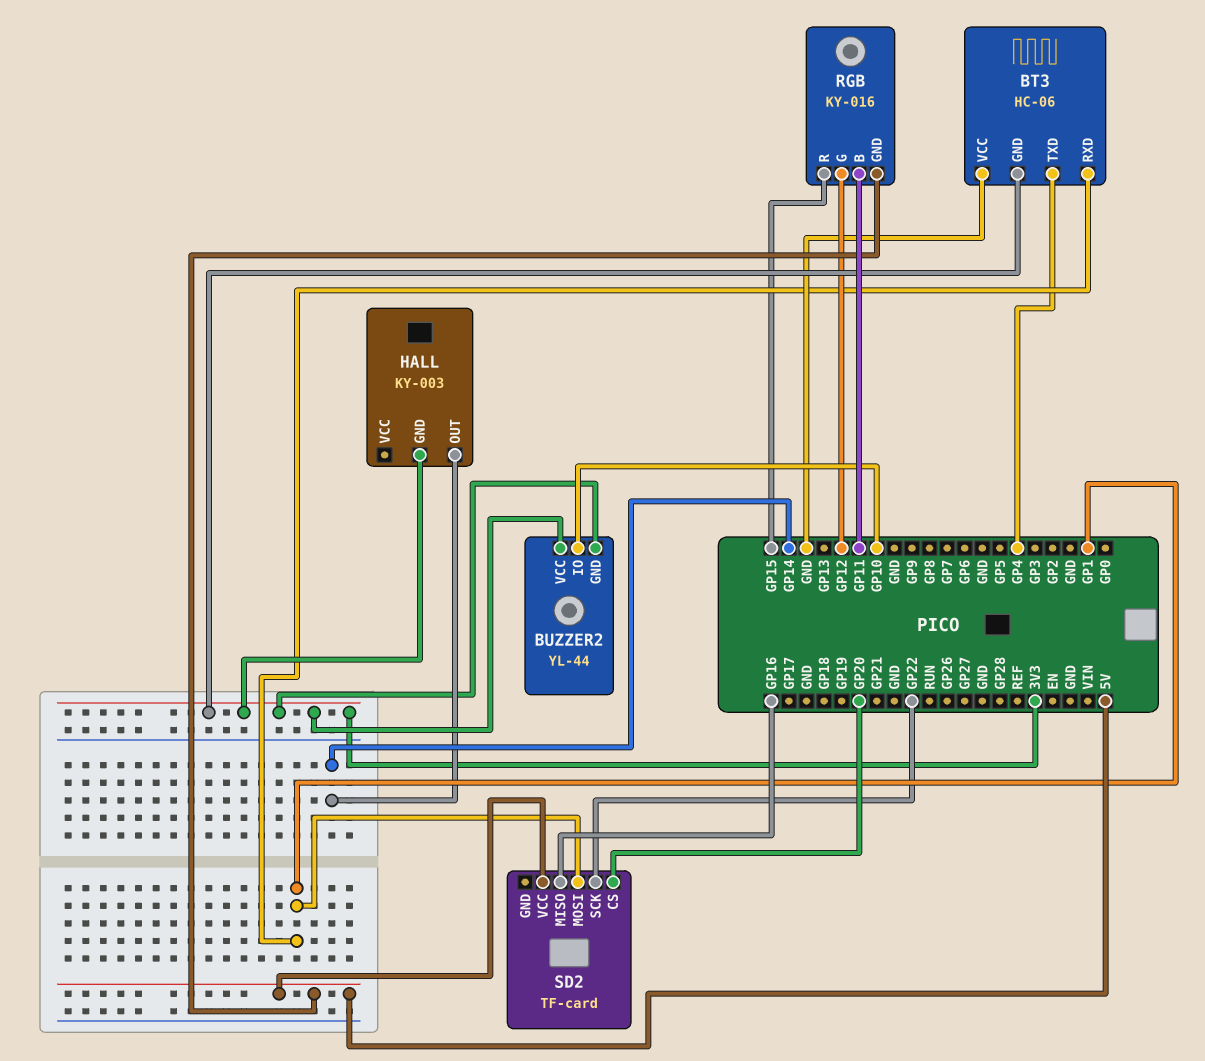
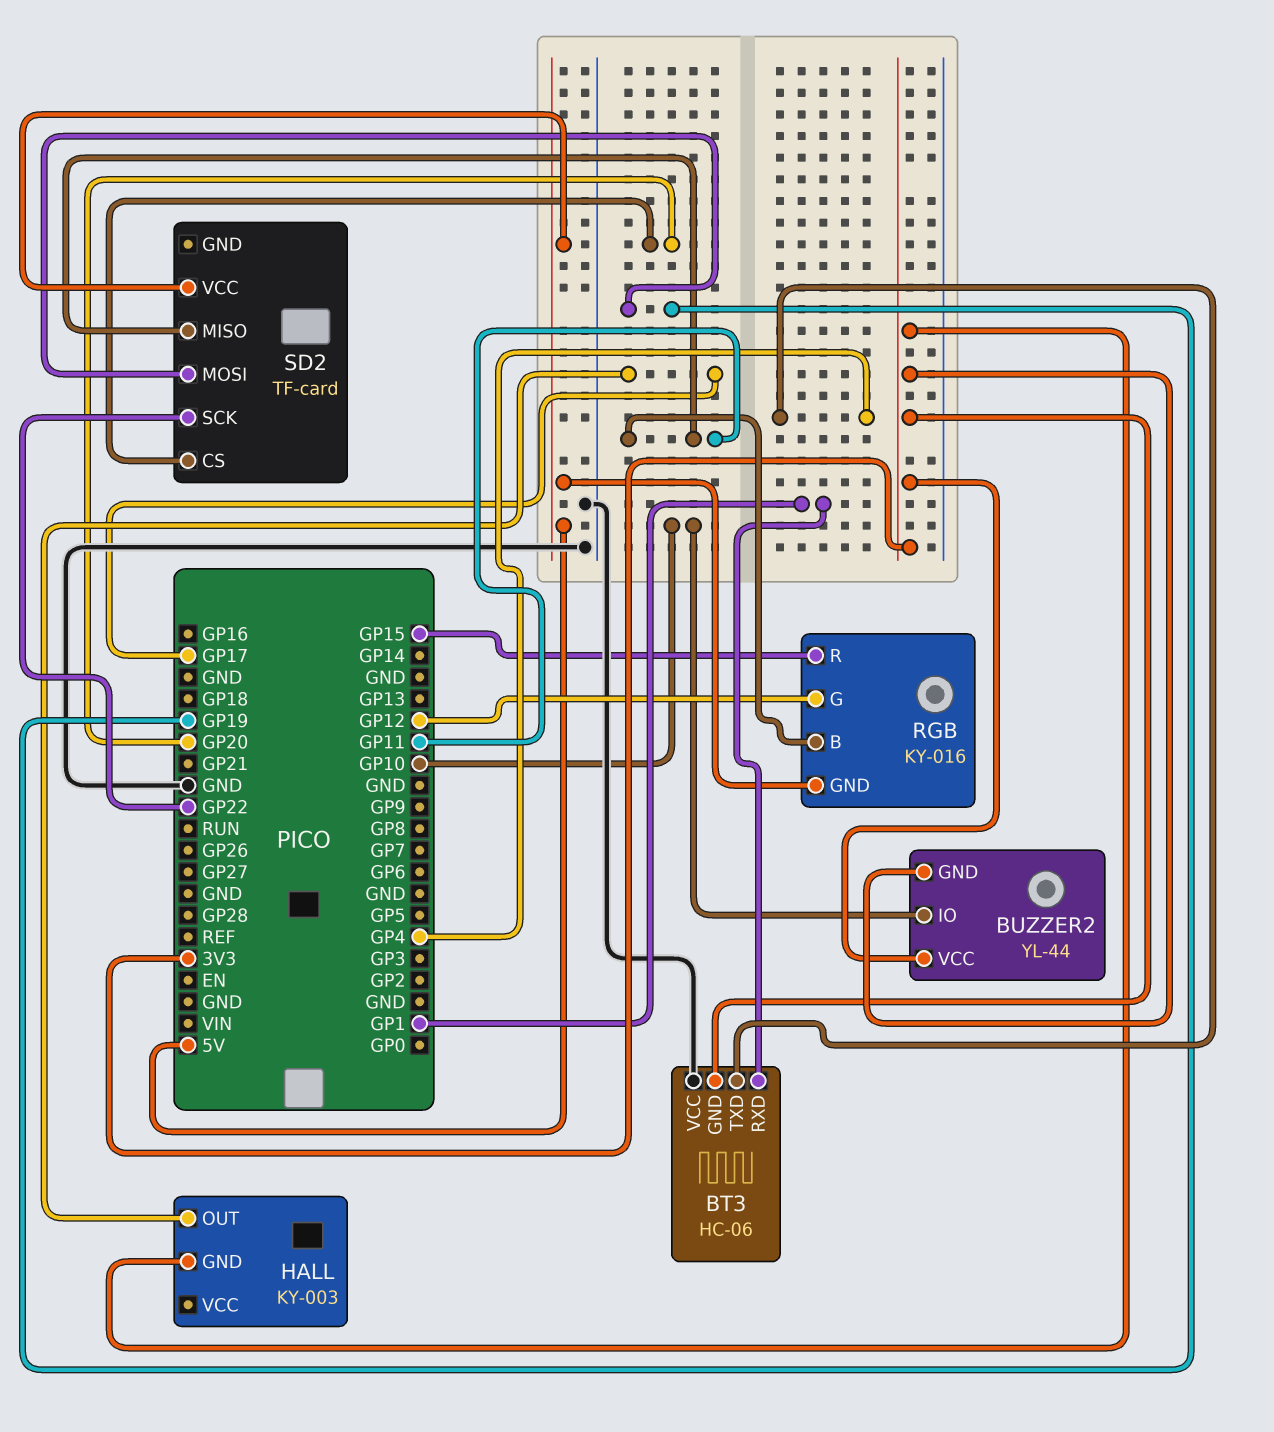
HALL pin OUT: GP14 -> GP17
SD2 pin MISO: GP16 -> GP11
SD2 pin MOSI: GP1 -> GP19

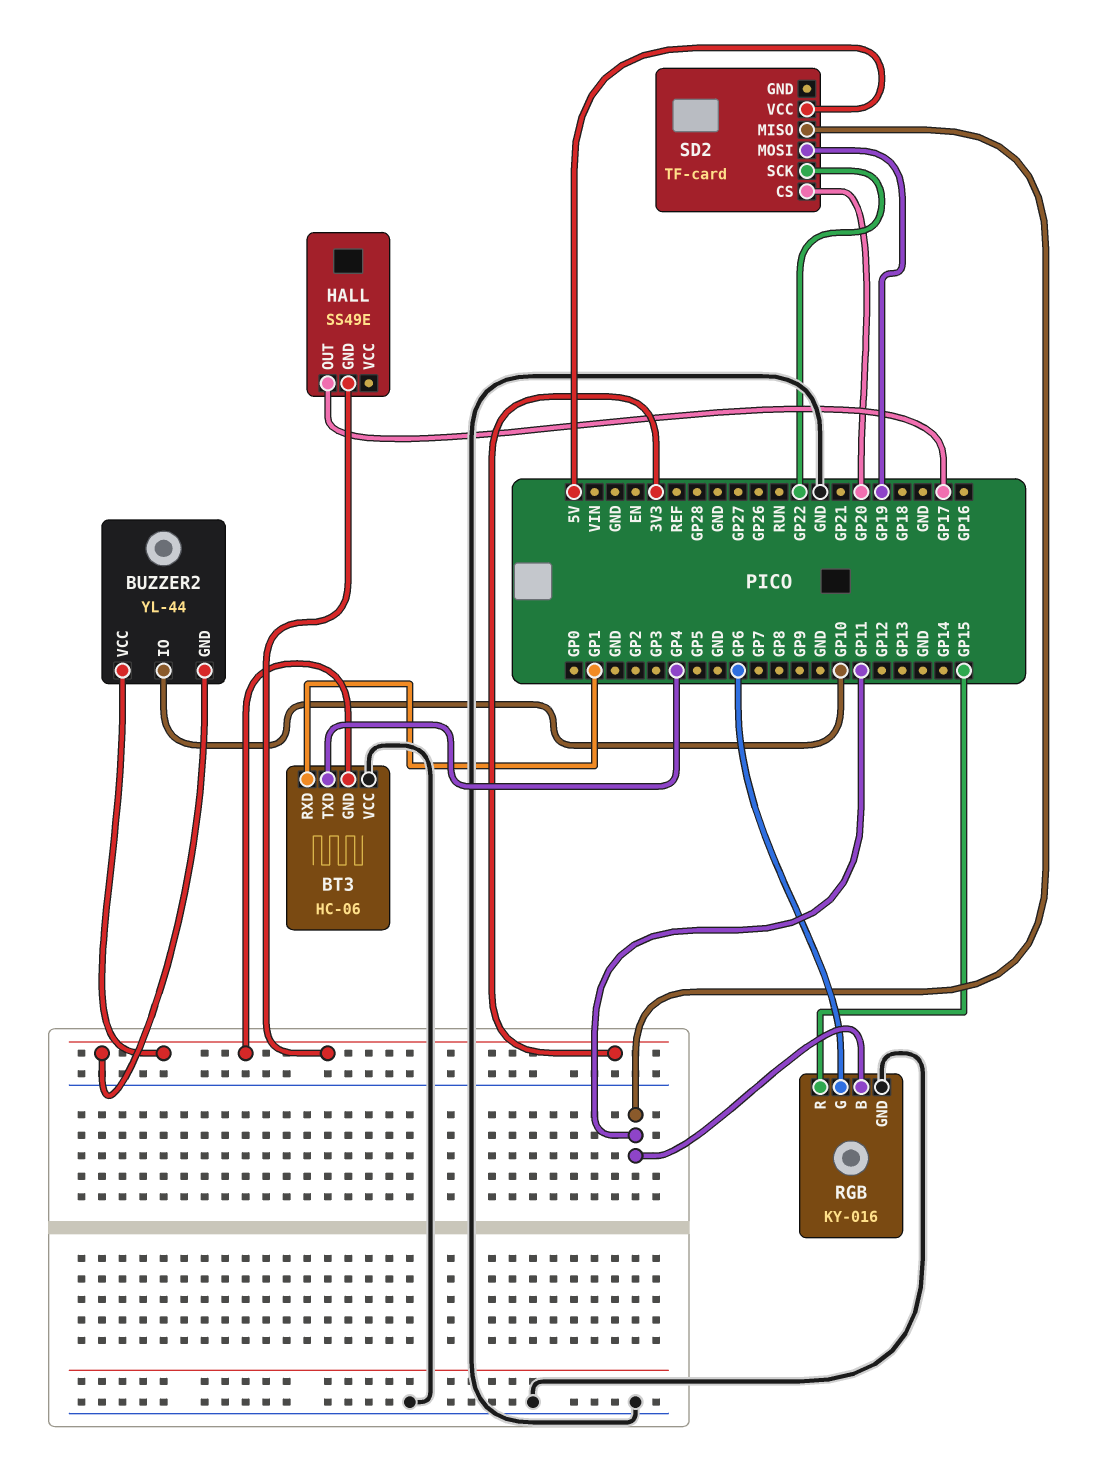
HALL: KY-003 -> SS49E
RGB pin G: GP12 -> GP6
RGB pin GND: 5V -> GND

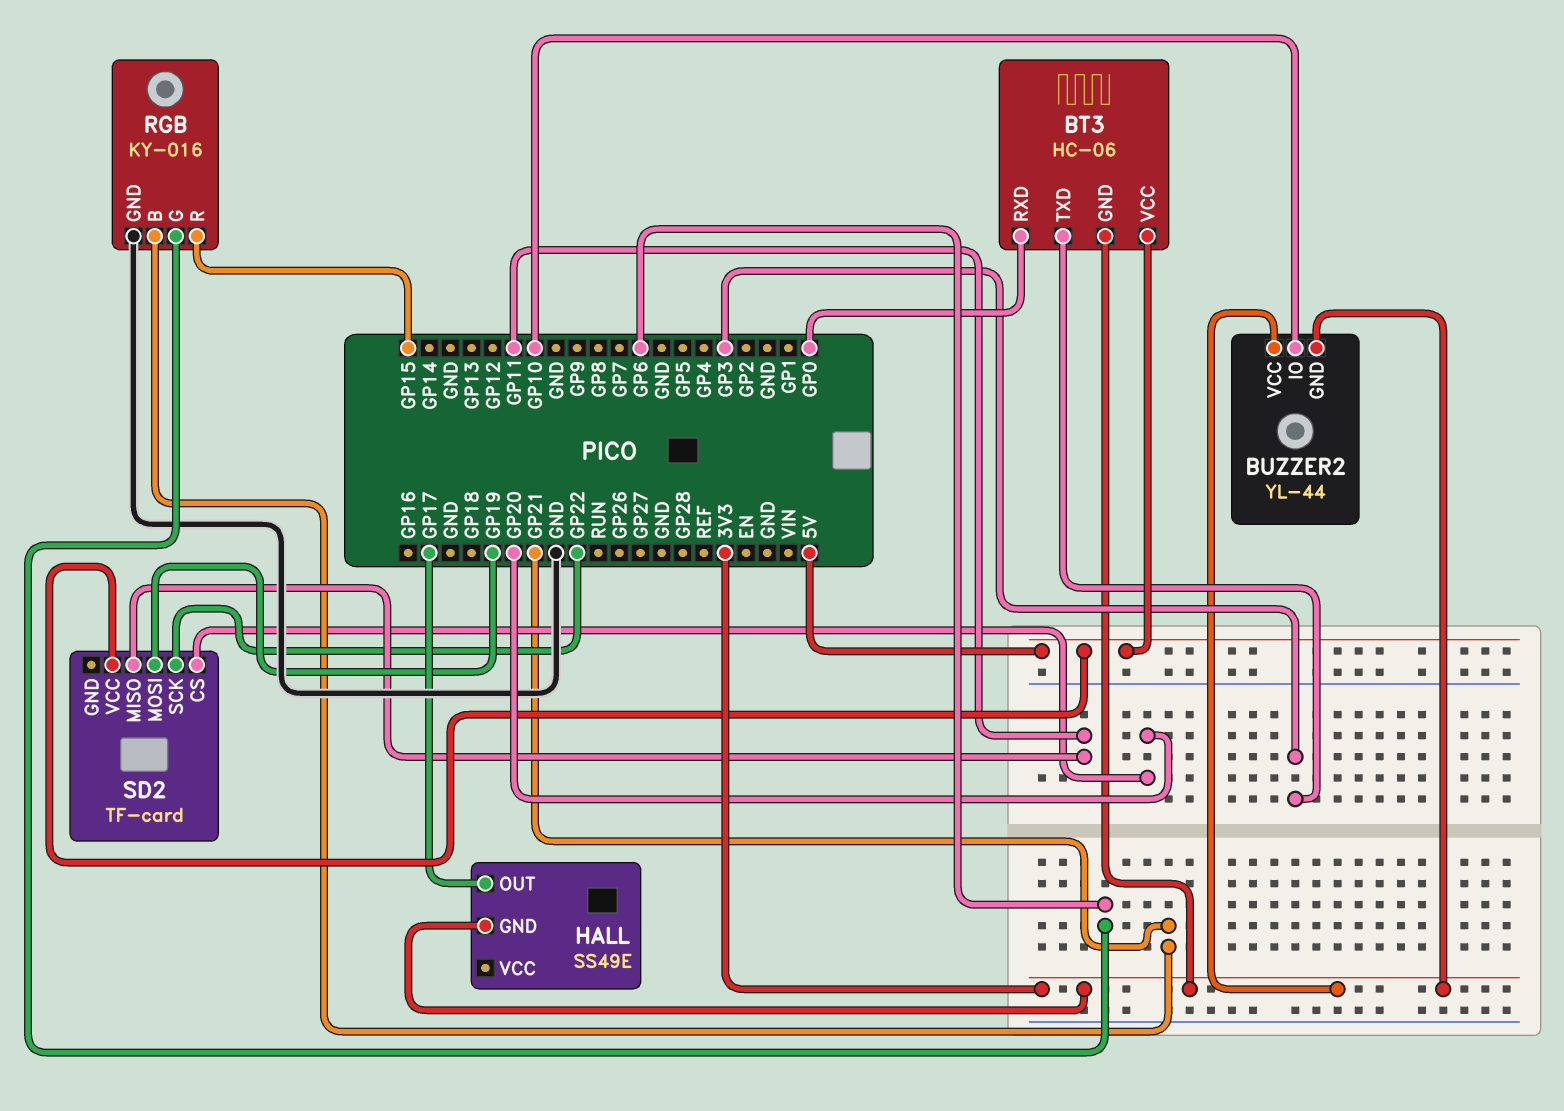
BT3 pin RXD: GP1 -> GP0
BT3 pin TXD: GP4 -> GP3
BT3 pin VCC: GND -> 5V
RGB pin B: GP11 -> GP21

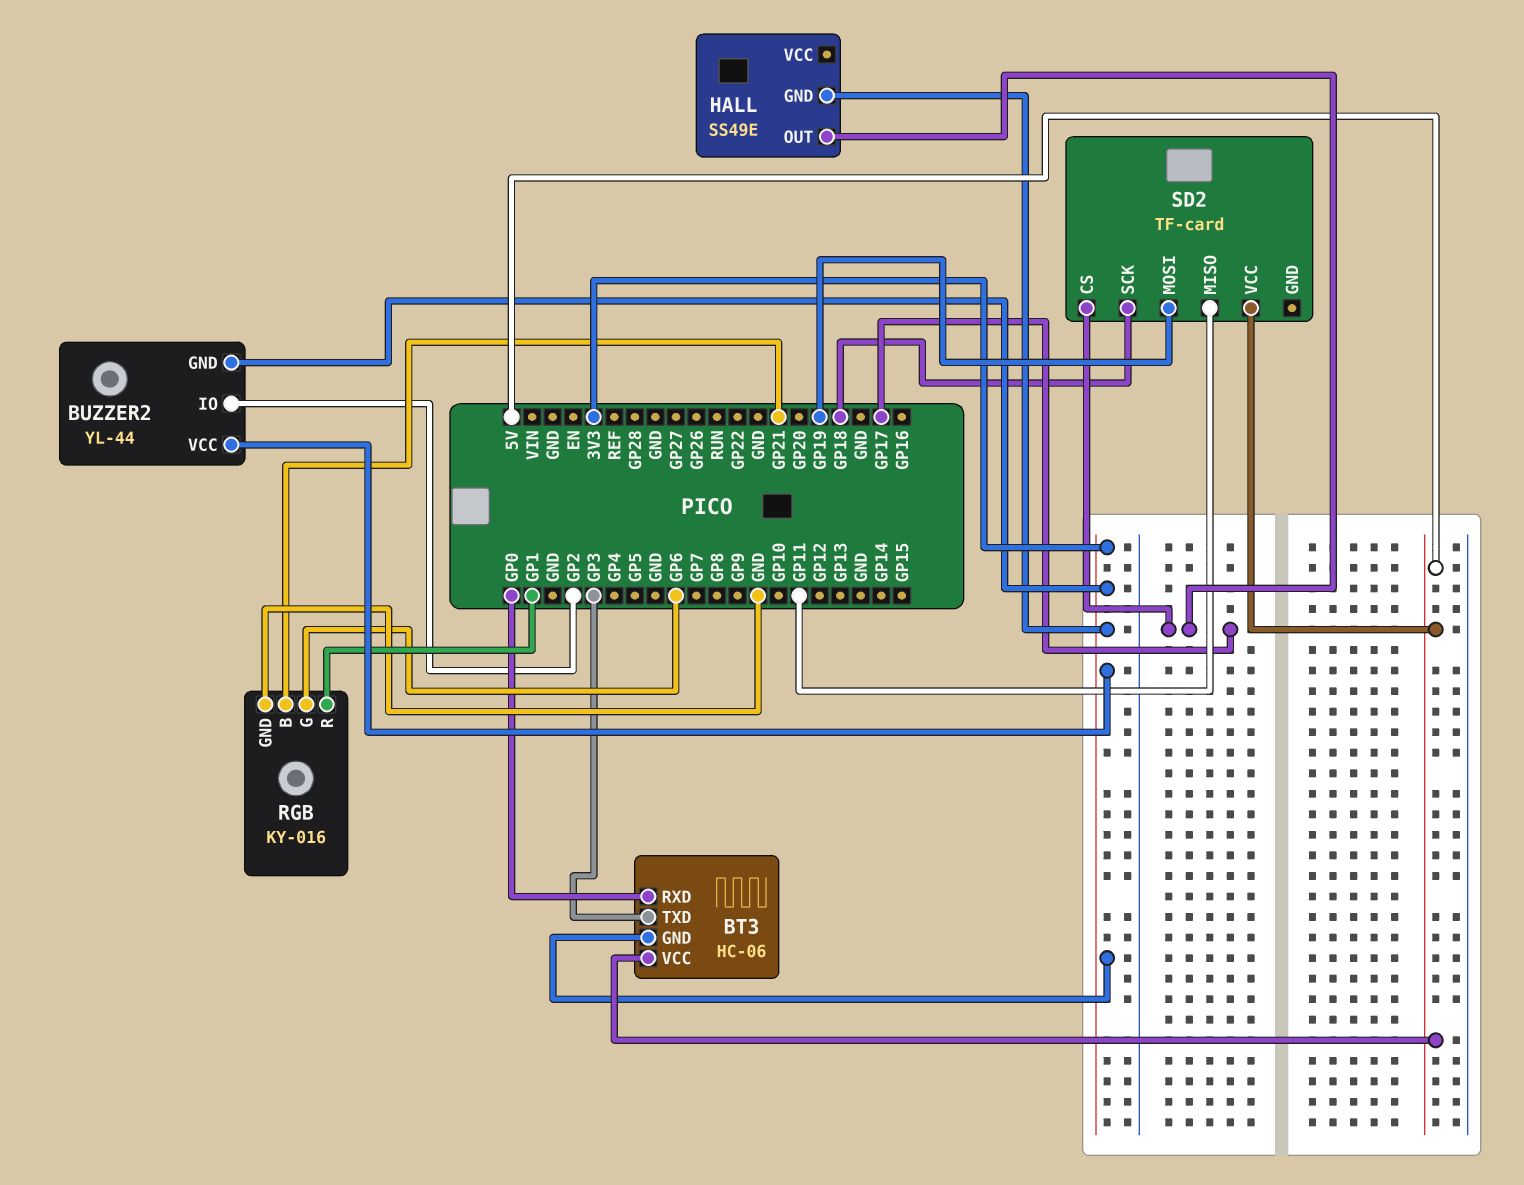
BUZZER2 pin IO: GP10 -> GP2
RGB pin R: GP15 -> GP1
SD2 pin CS: GP20 -> GP17
SD2 pin SCK: GP22 -> GP18

